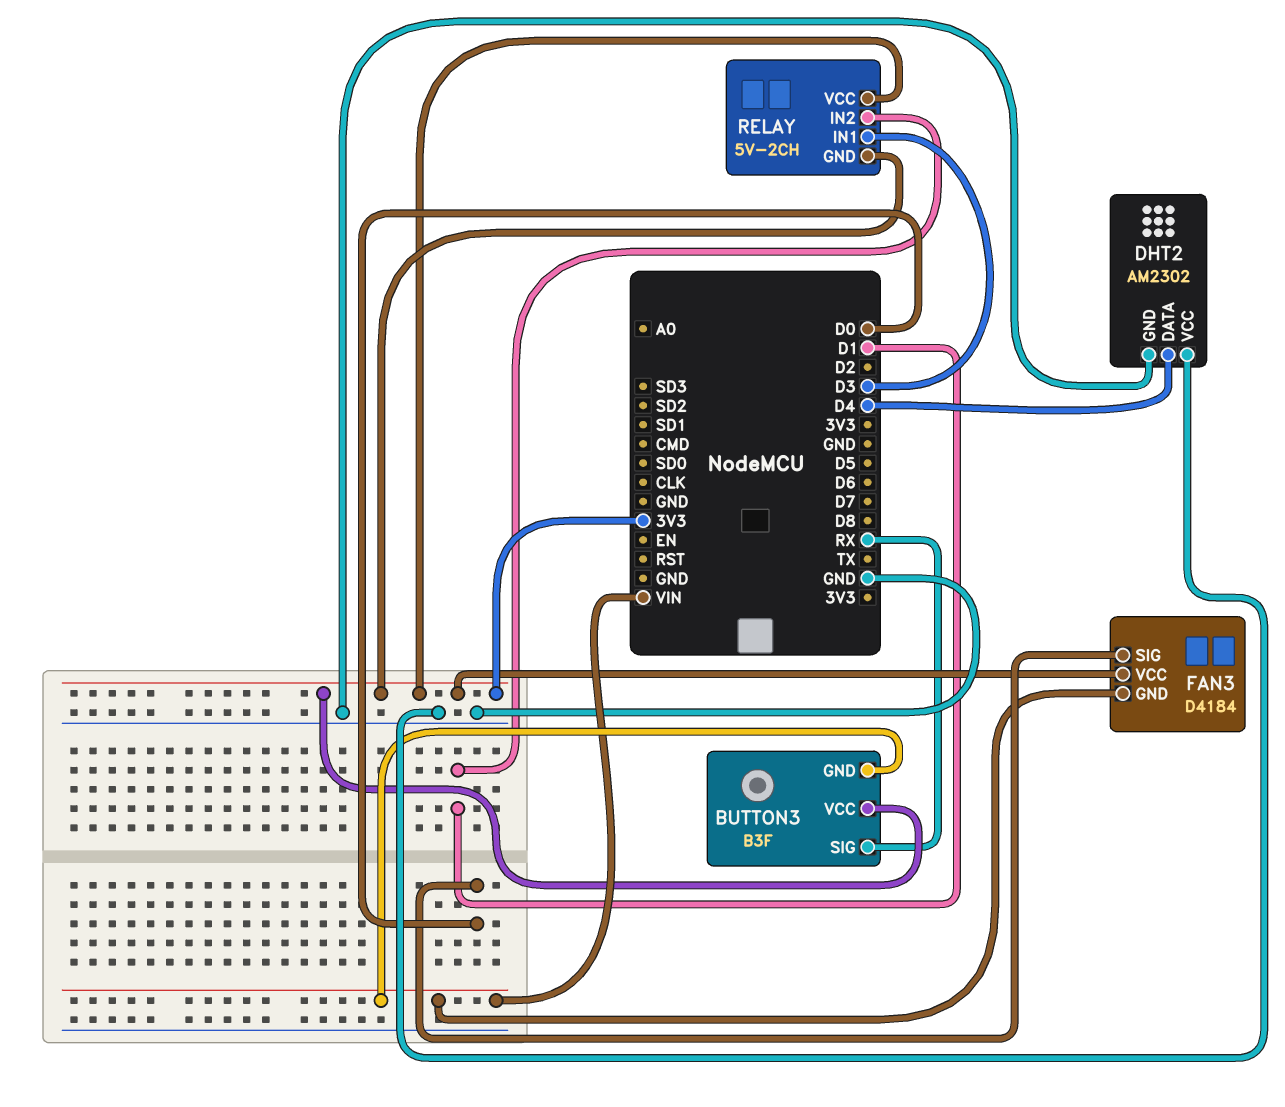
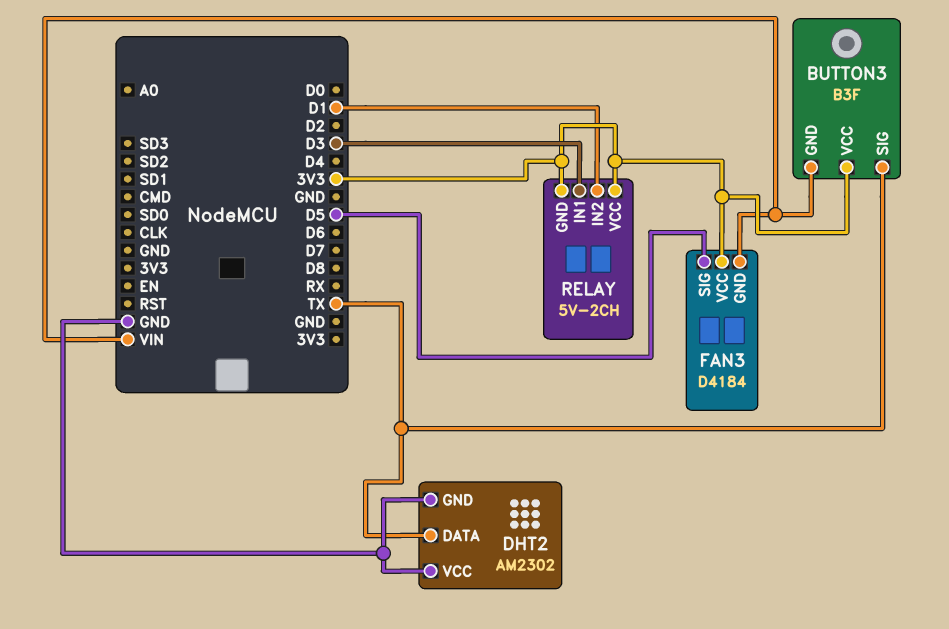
BUTTON3 pin SIG: RX -> TX
DHT2 pin DATA: D4 -> TX
FAN3 pin SIG: D0 -> D5

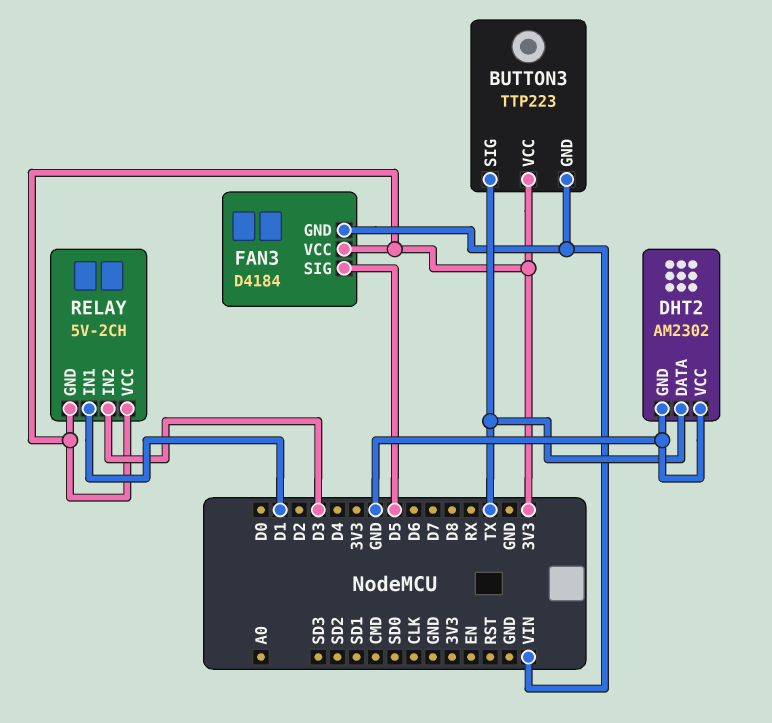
BUTTON3: B3F -> TTP223
RELAY pin IN1: D3 -> D1
RELAY pin IN2: D1 -> D3

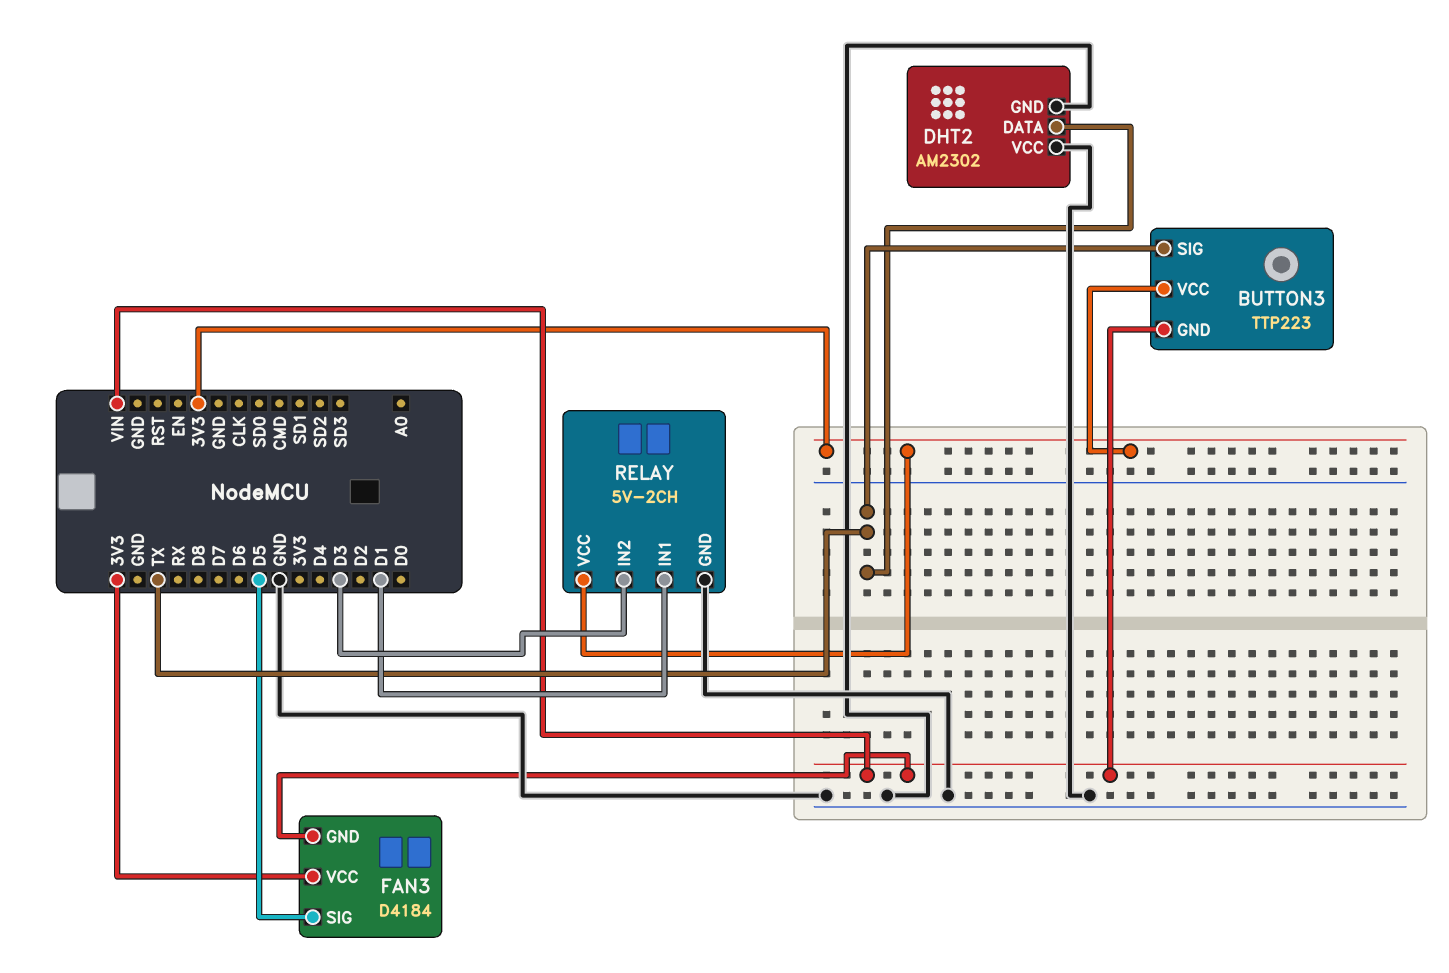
RELAY pin GND: 3V3 -> GND

